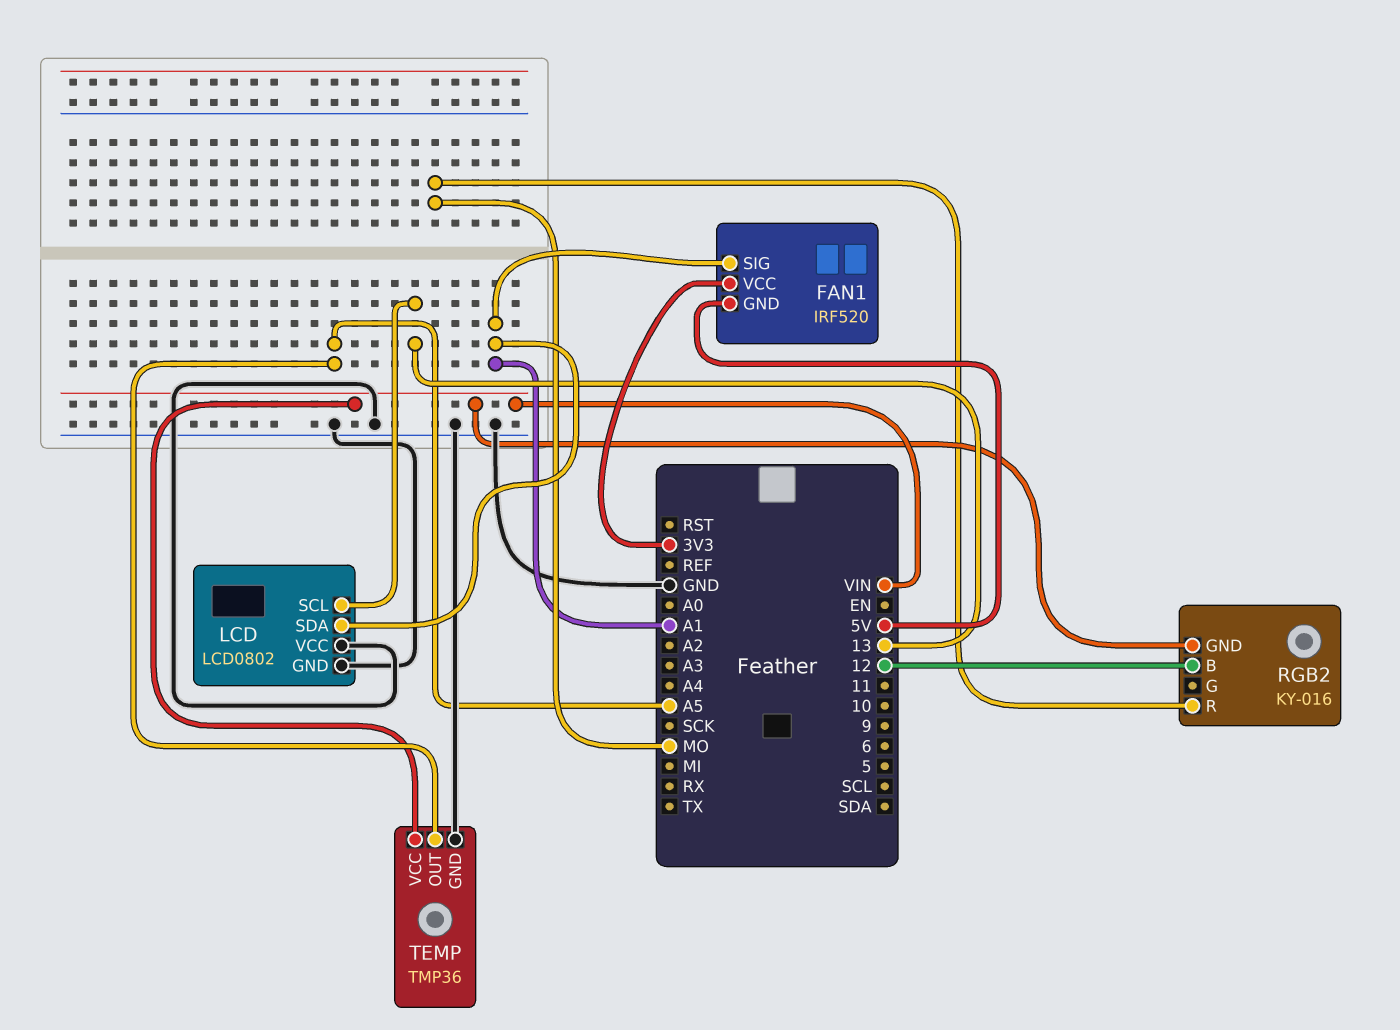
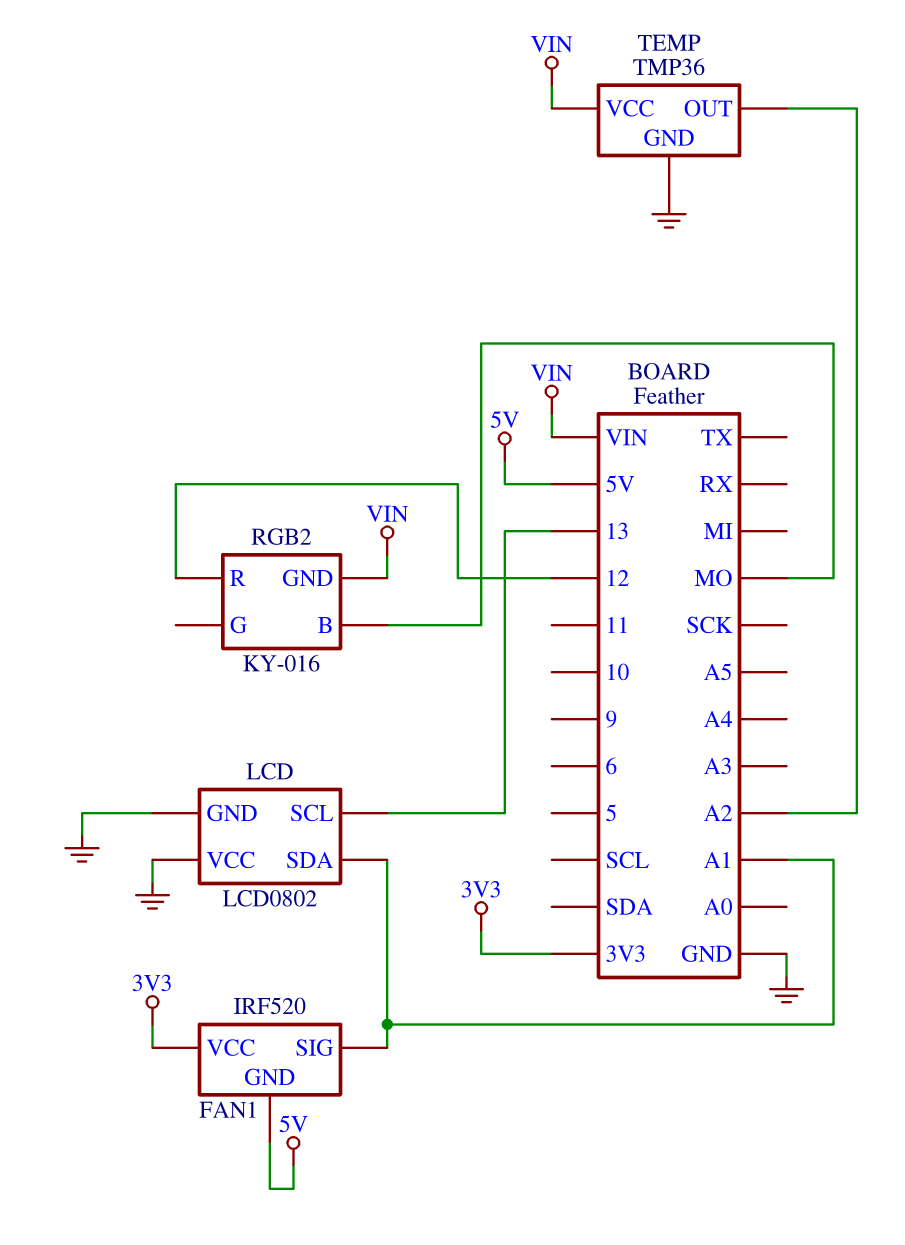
RGB2 pin B: 12 -> MO
RGB2 pin R: MO -> 12
TEMP pin OUT: A5 -> A2

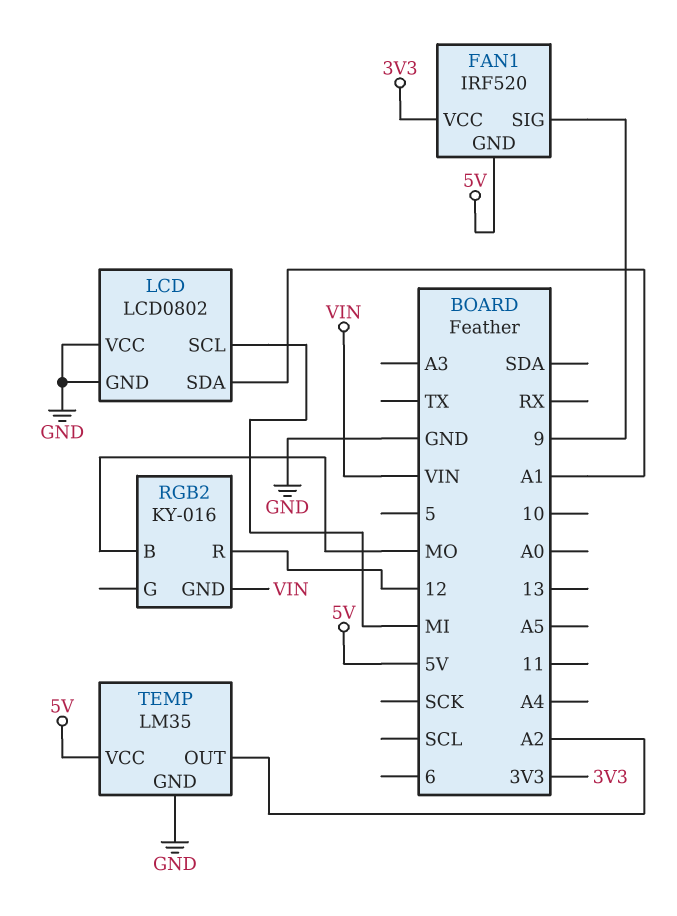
FAN1 pin SIG: A1 -> 9
LCD pin SCL: 13 -> MI
TEMP: TMP36 -> LM35
TEMP pin VCC: VIN -> 5V

